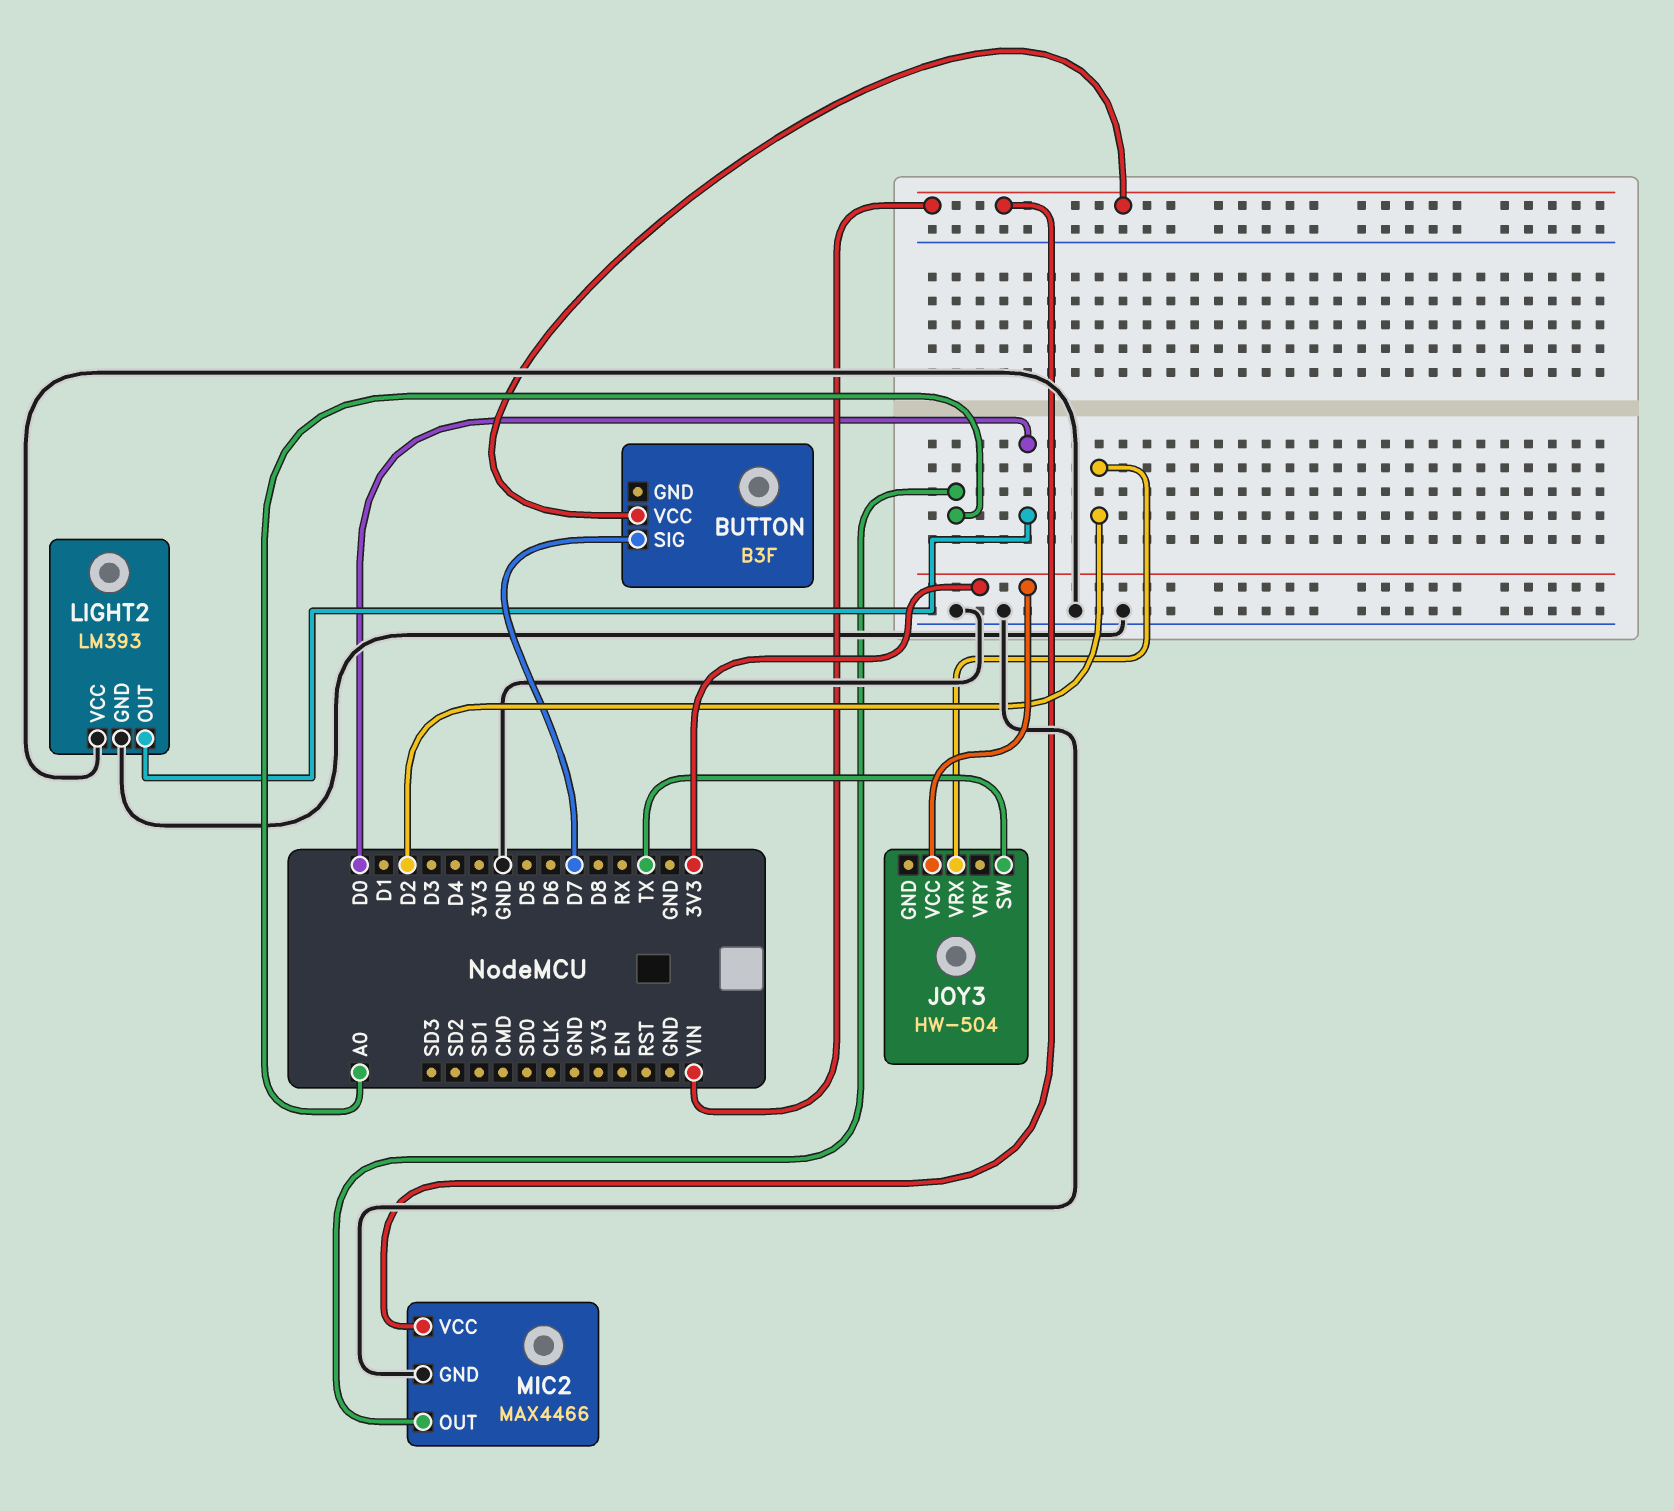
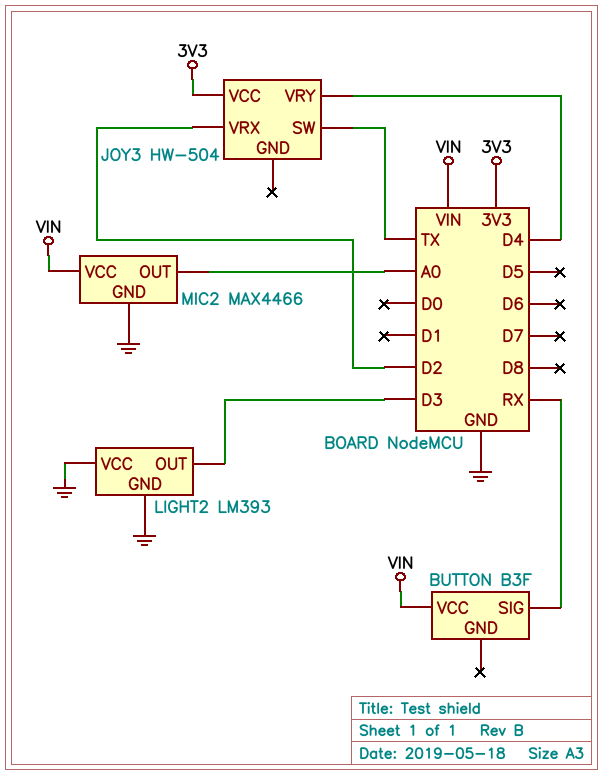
BUTTON pin SIG: D7 -> RX
JOY3 pin VRY: none -> D4
LIGHT2 pin OUT: D0 -> D3

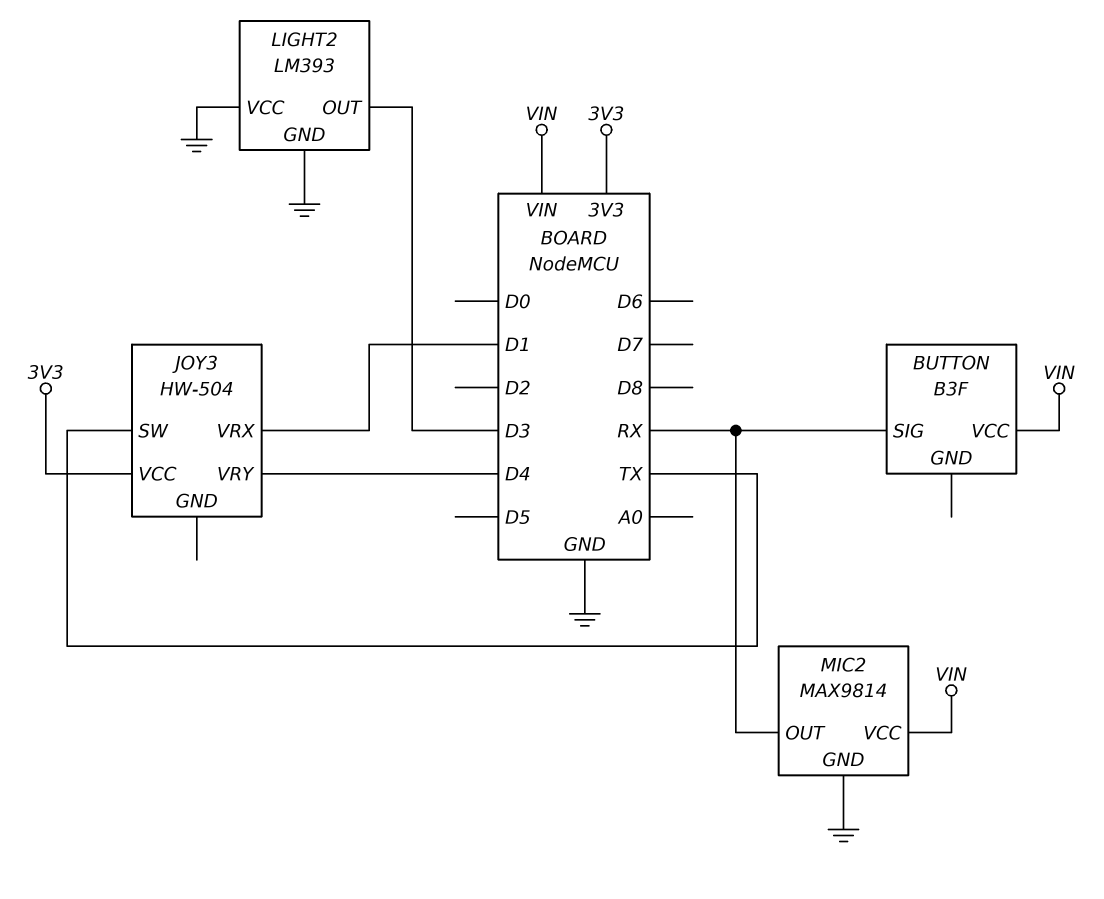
JOY3 pin VRX: D2 -> D1
MIC2: MAX4466 -> MAX9814
MIC2 pin OUT: A0 -> RX

